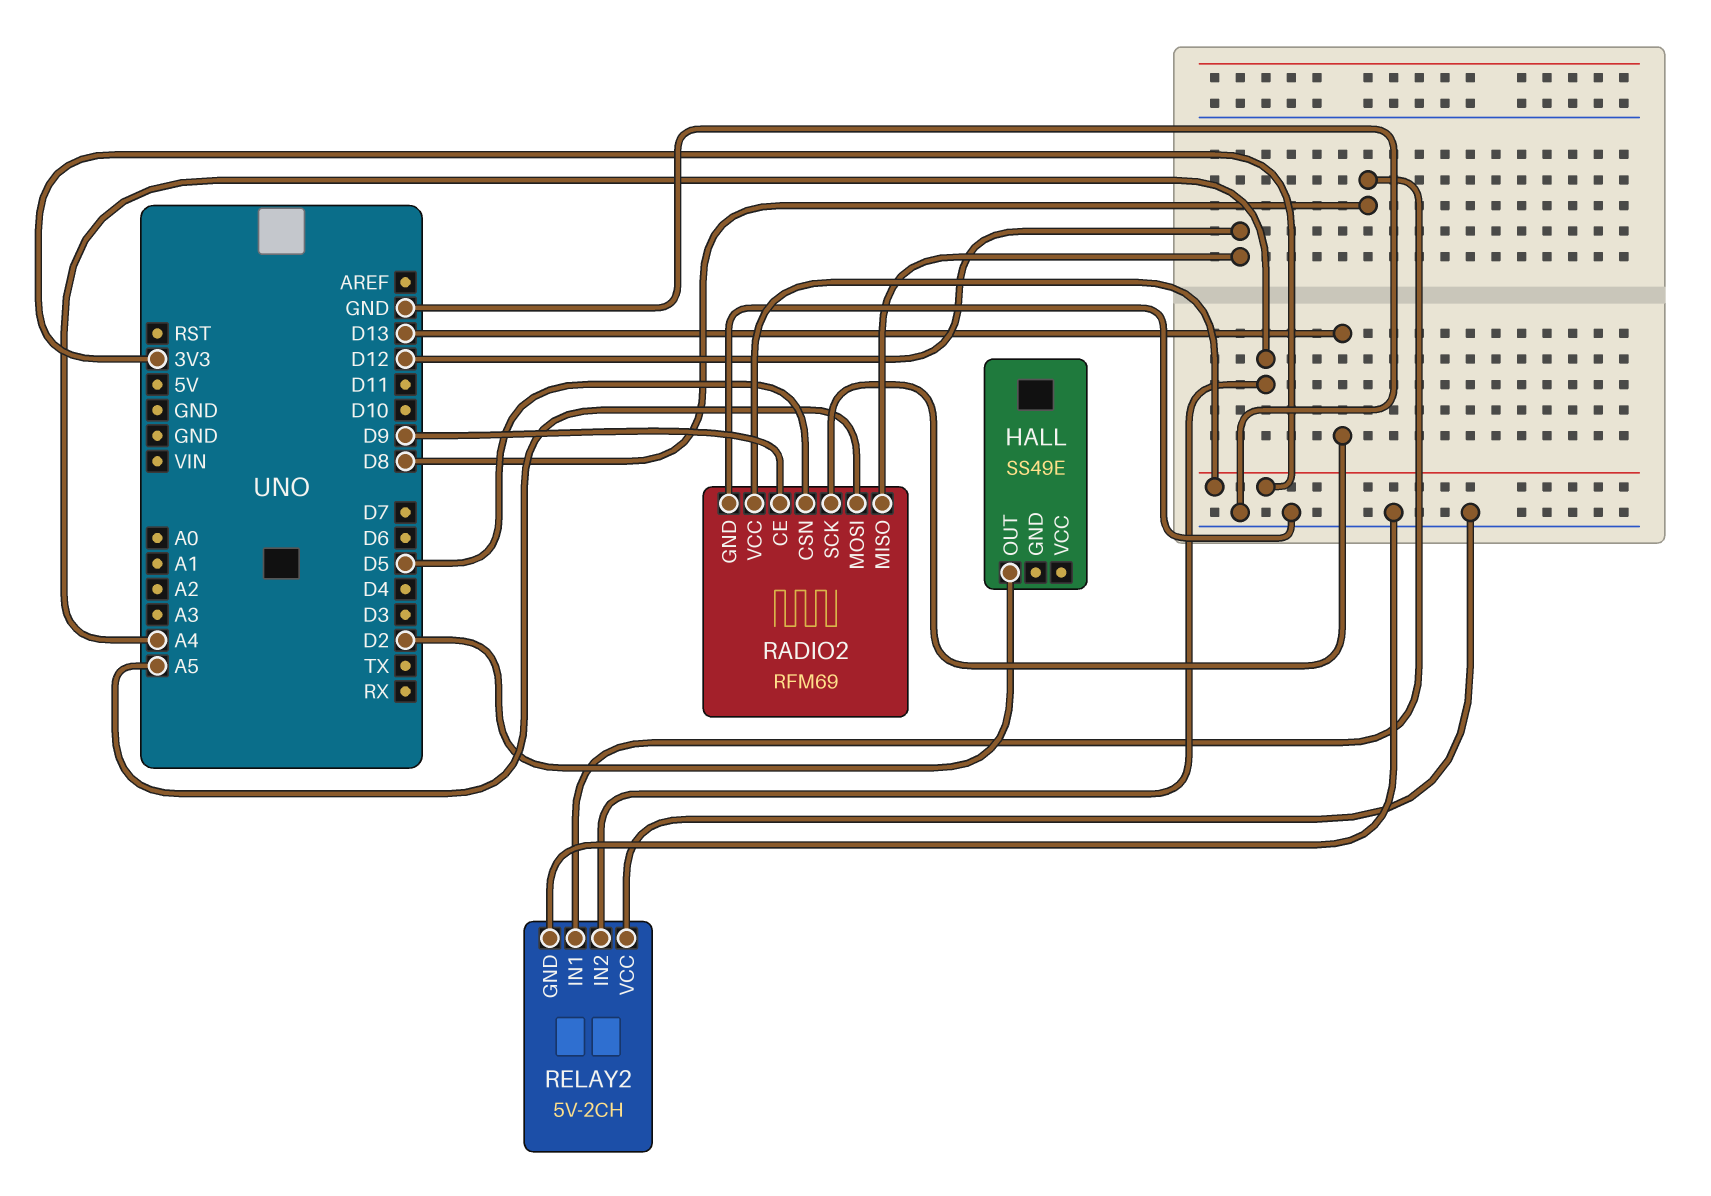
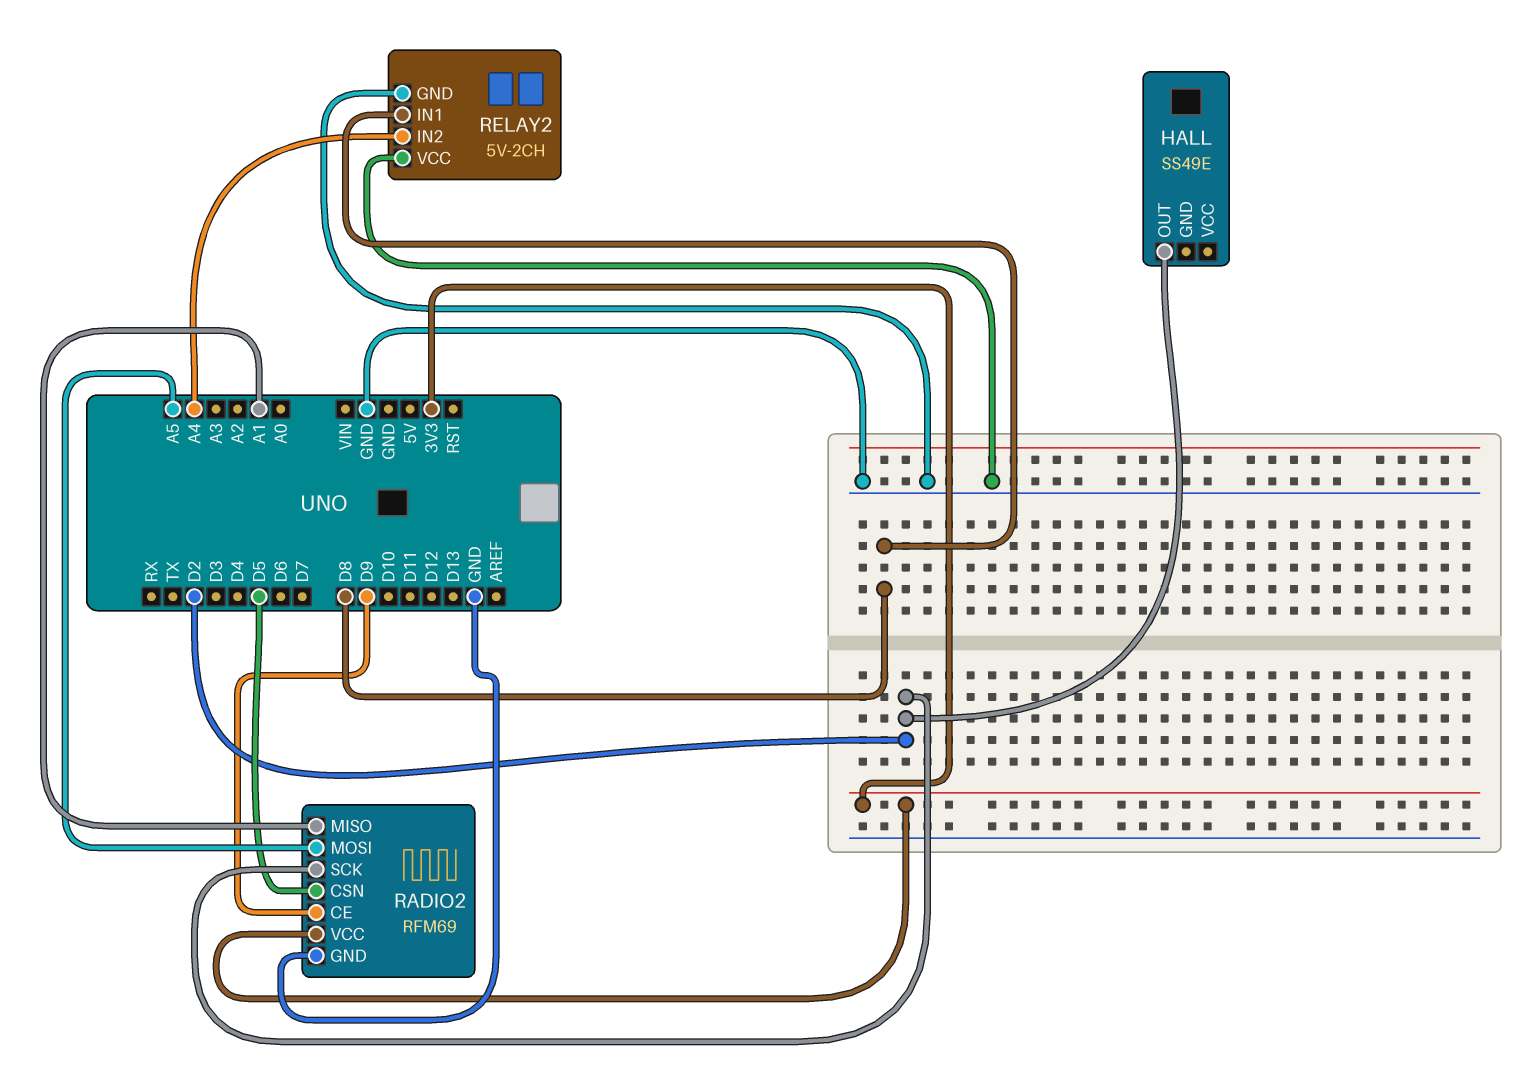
RADIO2 pin MISO: D12 -> A1
RADIO2 pin SCK: D13 -> D2

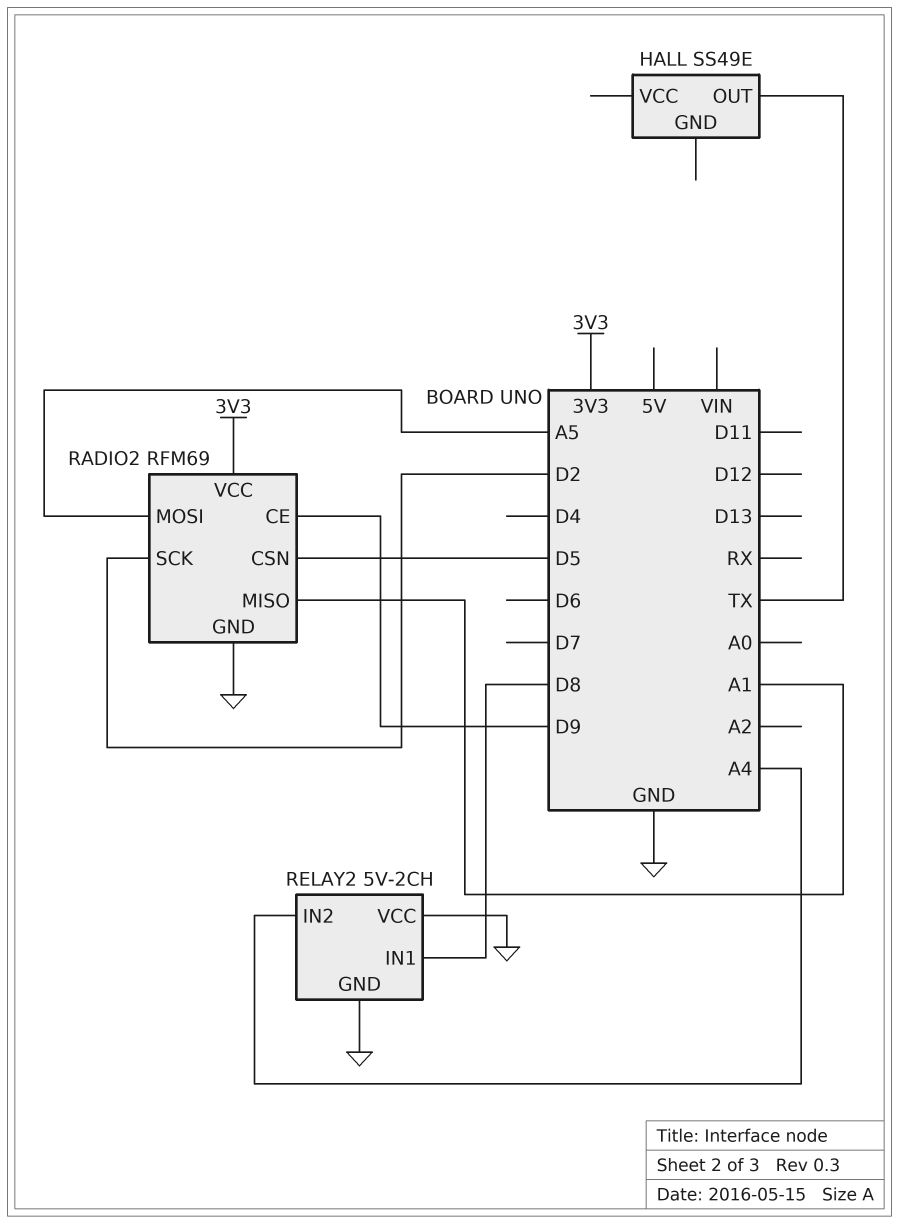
HALL pin OUT: D2 -> TX

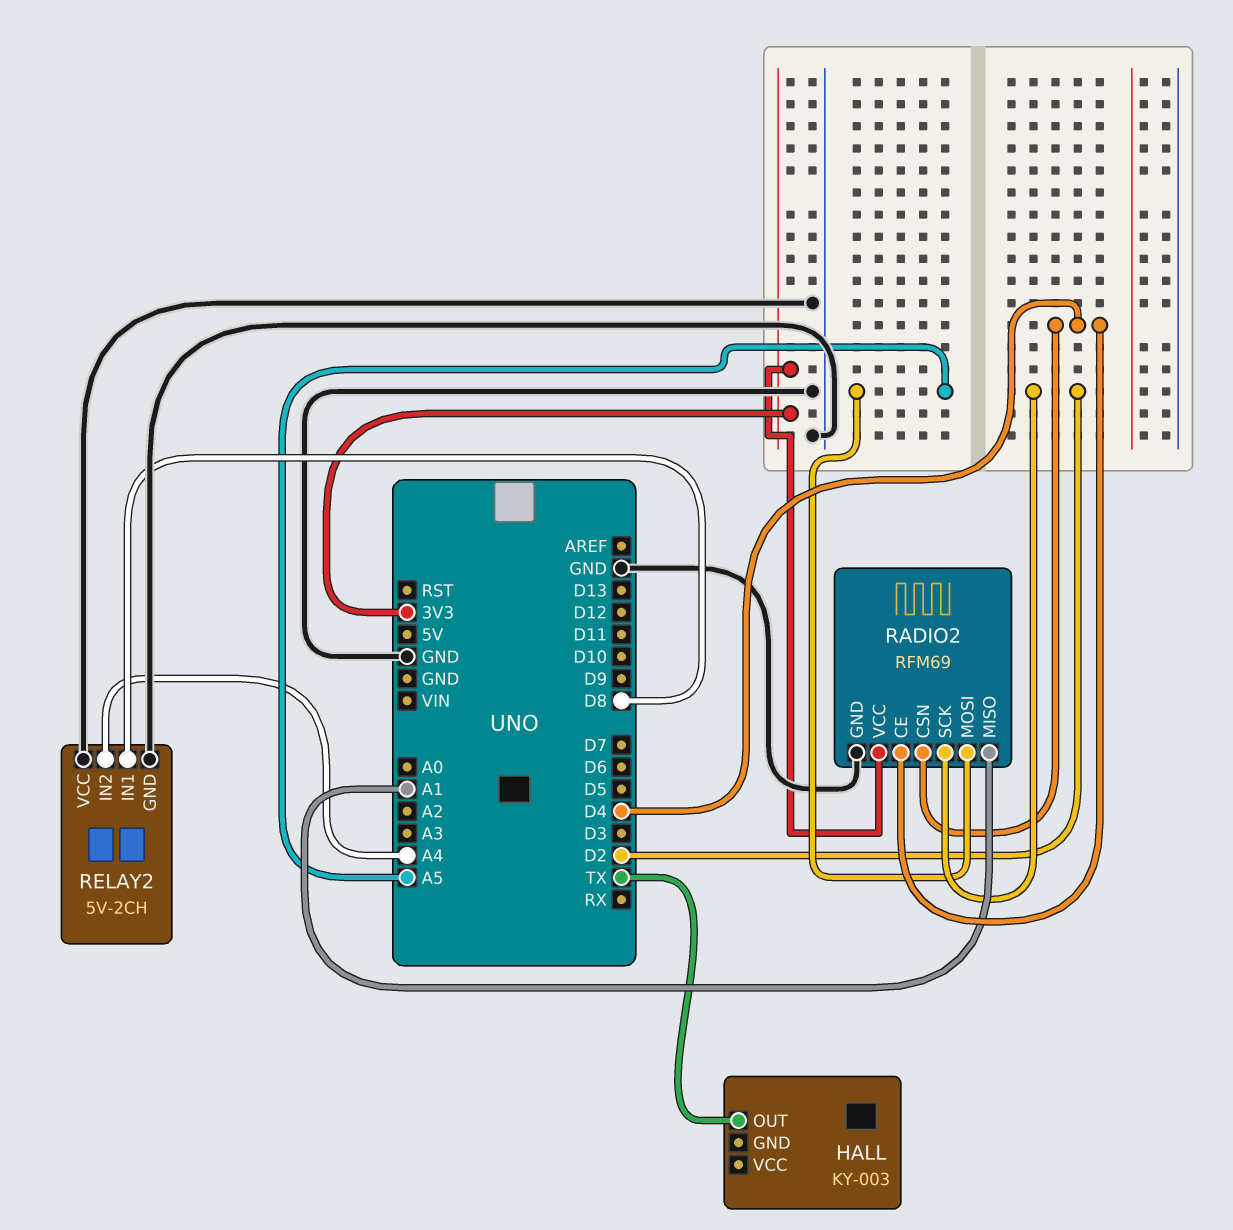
HALL: SS49E -> KY-003
RADIO2 pin CE: D9 -> D4
RADIO2 pin CSN: D5 -> D4

